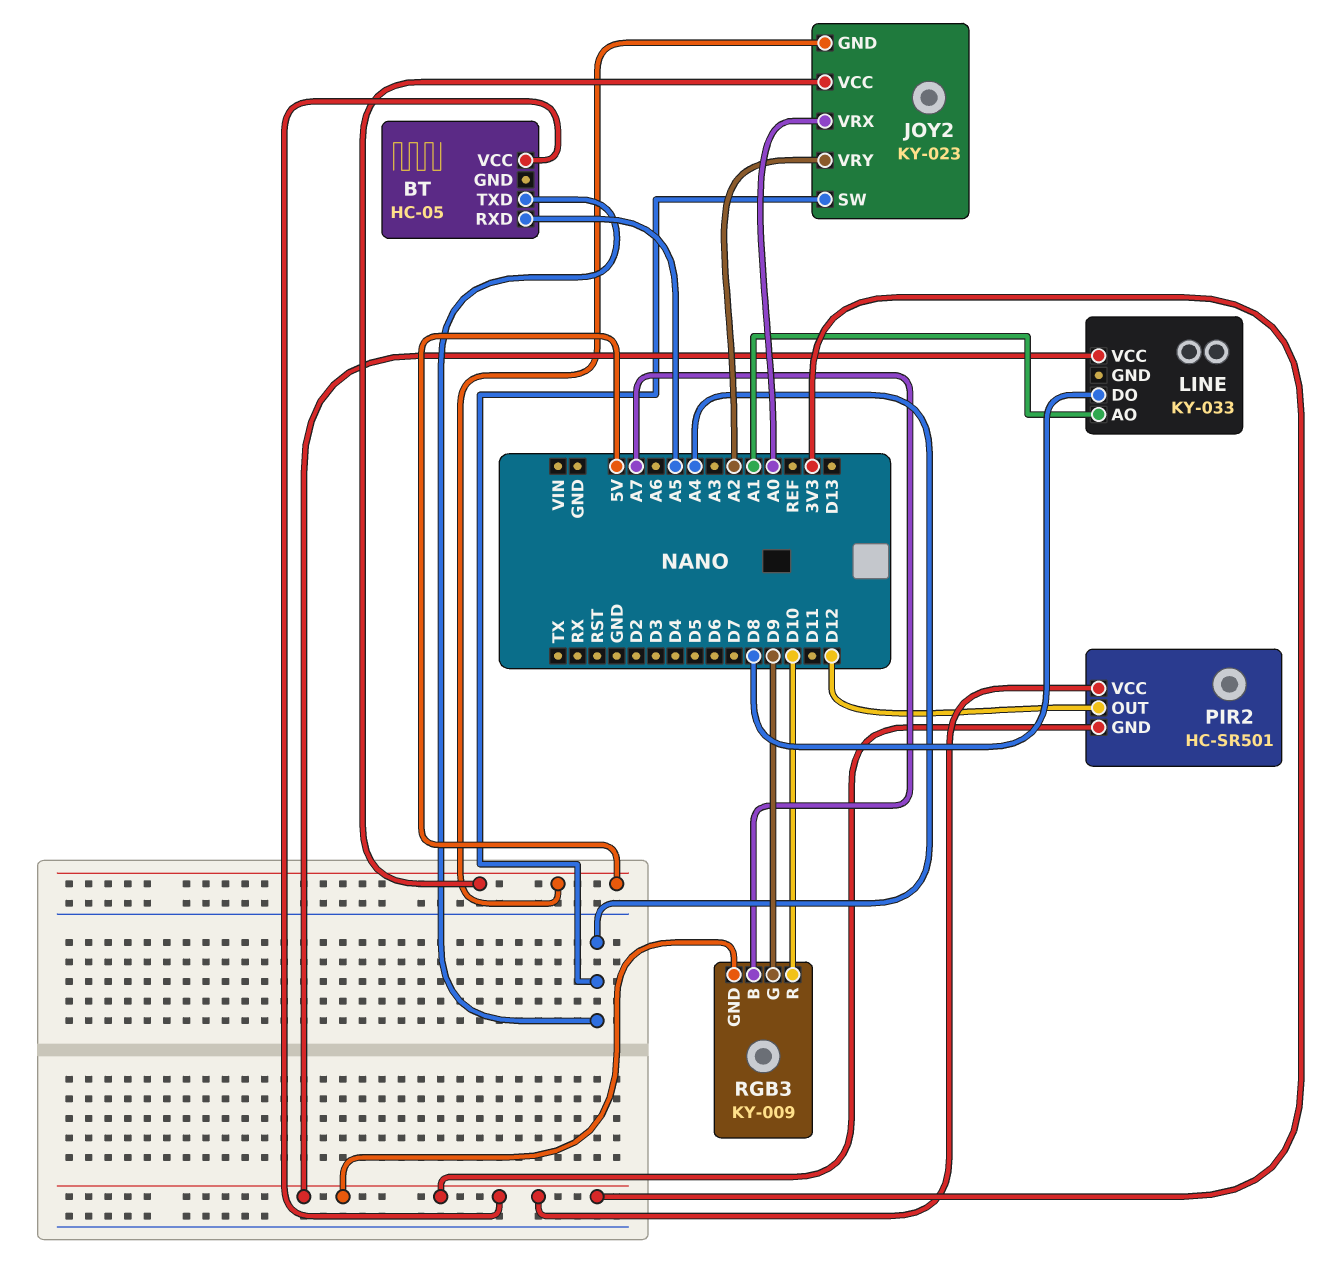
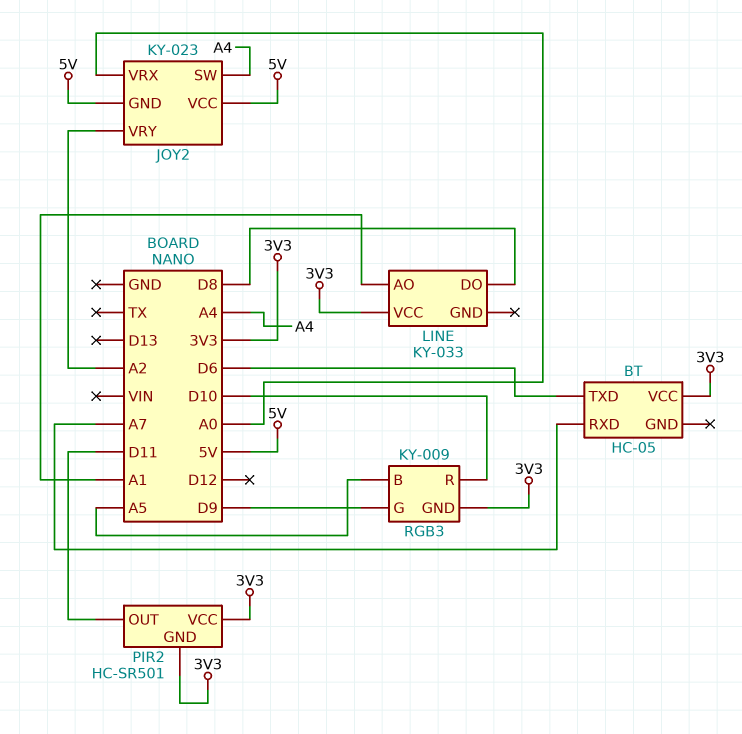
BT pin RXD: A5 -> A7
BT pin TXD: A4 -> D6
PIR2 pin OUT: D12 -> D11
RGB3 pin B: A7 -> A5

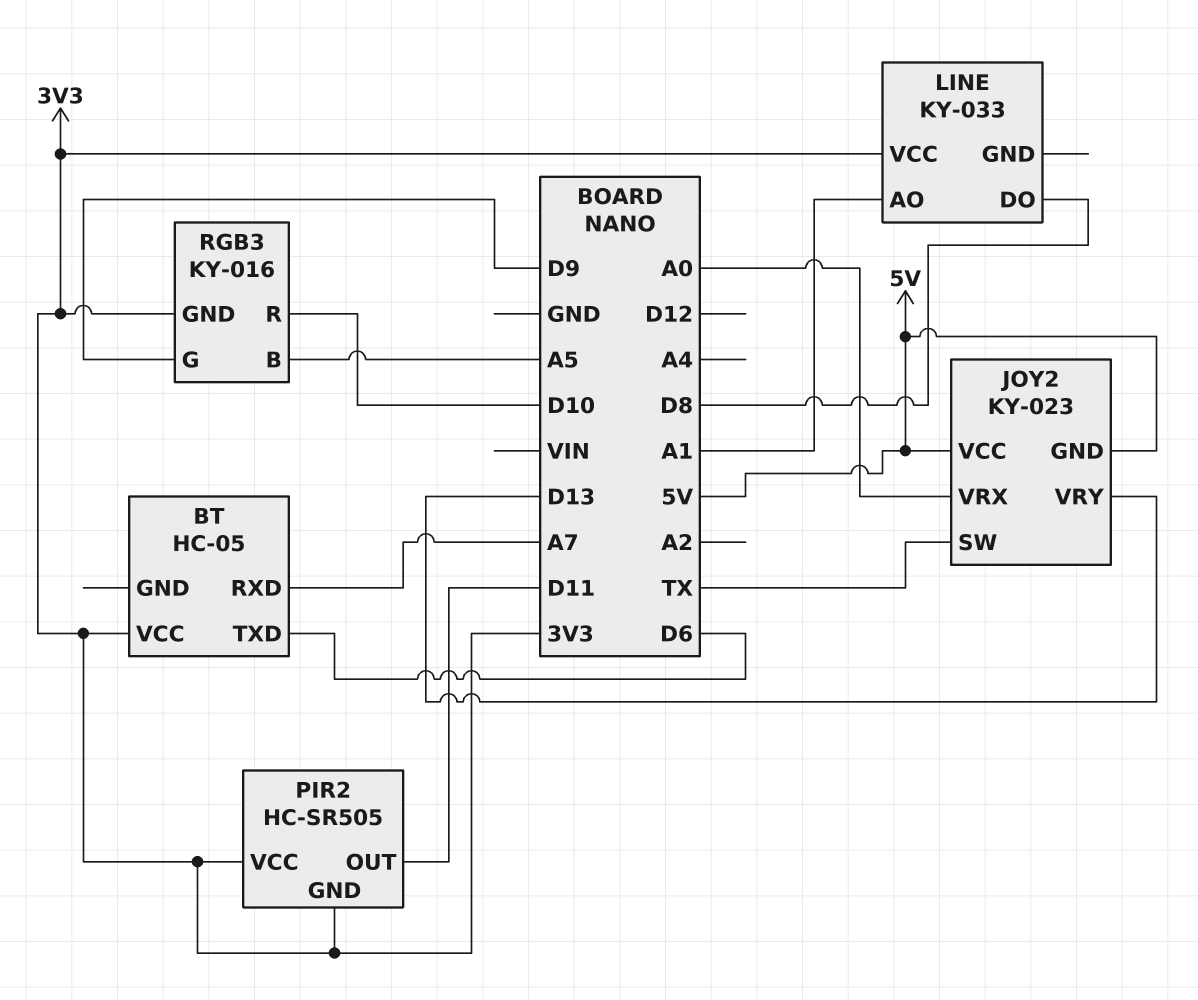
JOY2 pin SW: A4 -> TX
JOY2 pin VRY: A2 -> D13
PIR2: HC-SR501 -> HC-SR505
RGB3: KY-009 -> KY-016

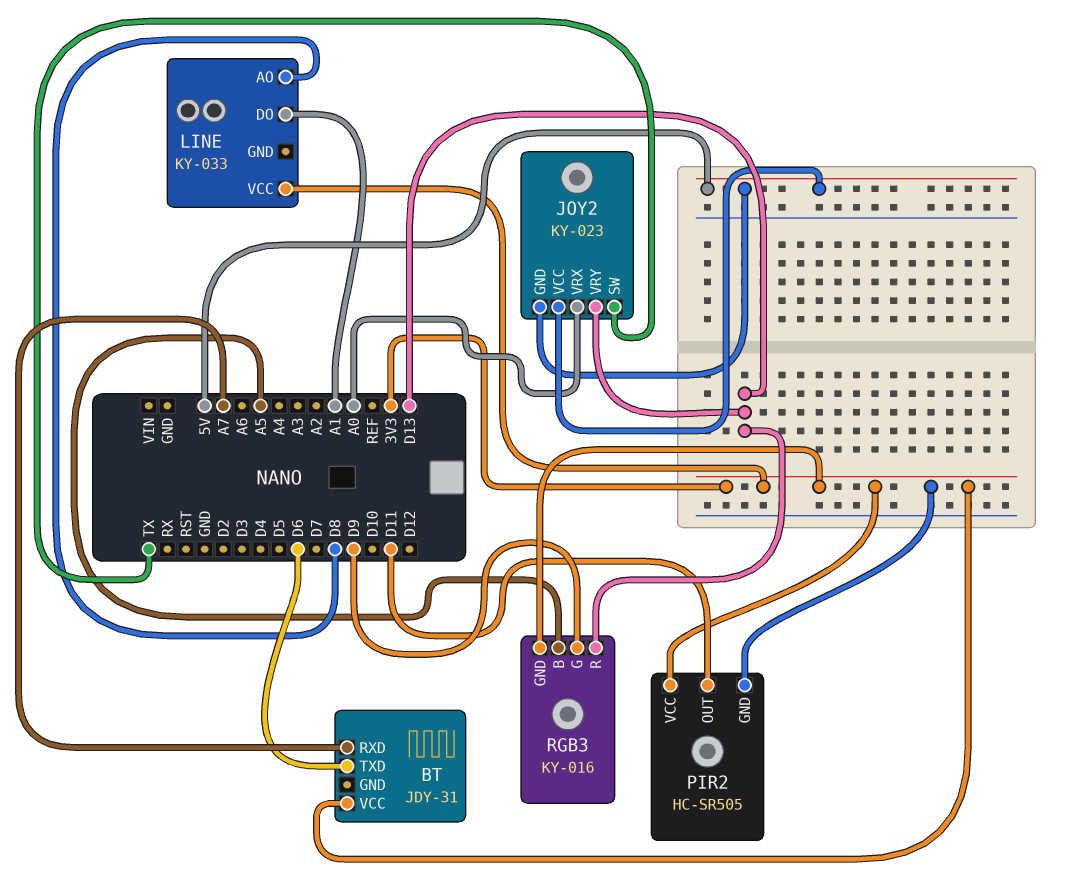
BT: HC-05 -> JDY-31
LINE pin AO: A1 -> D8
LINE pin DO: D8 -> A1
RGB3 pin R: D10 -> D13

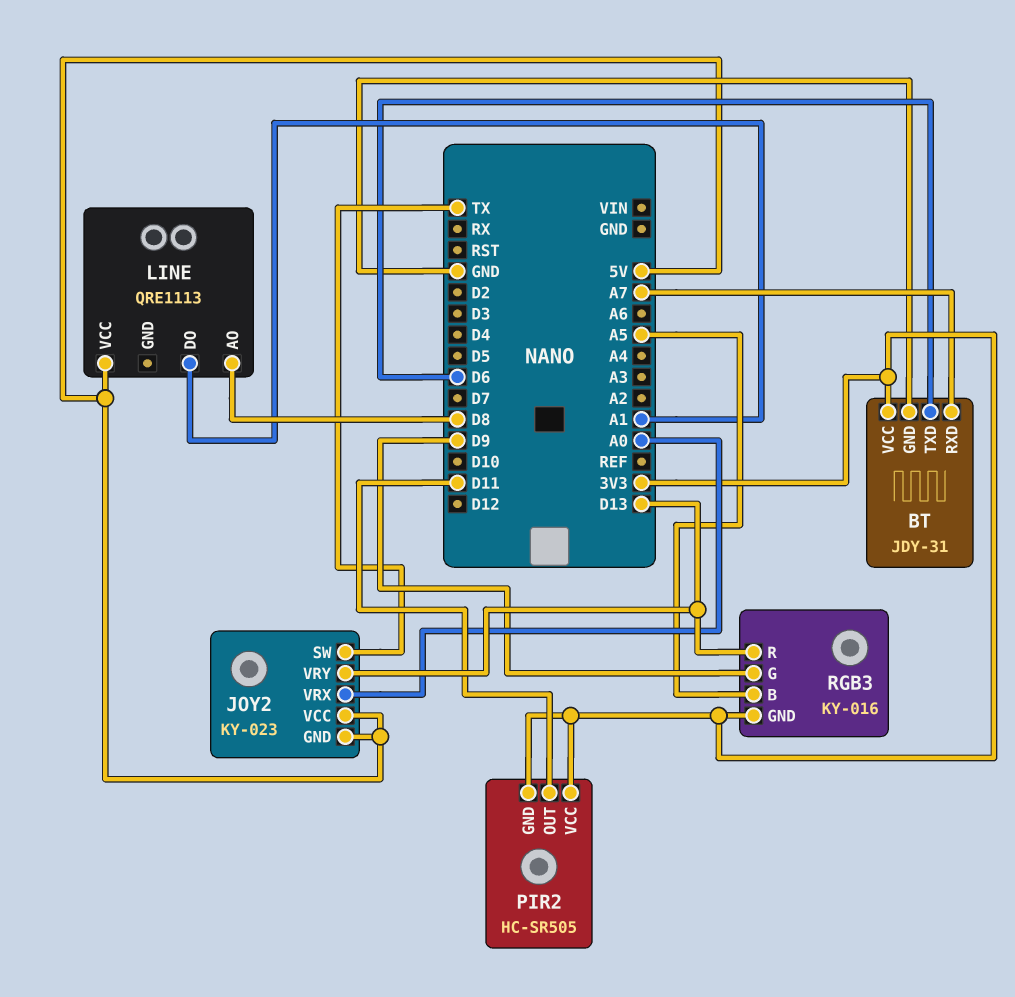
BT pin GND: none -> GND
LINE: KY-033 -> QRE1113
LINE pin VCC: 3V3 -> 5V

